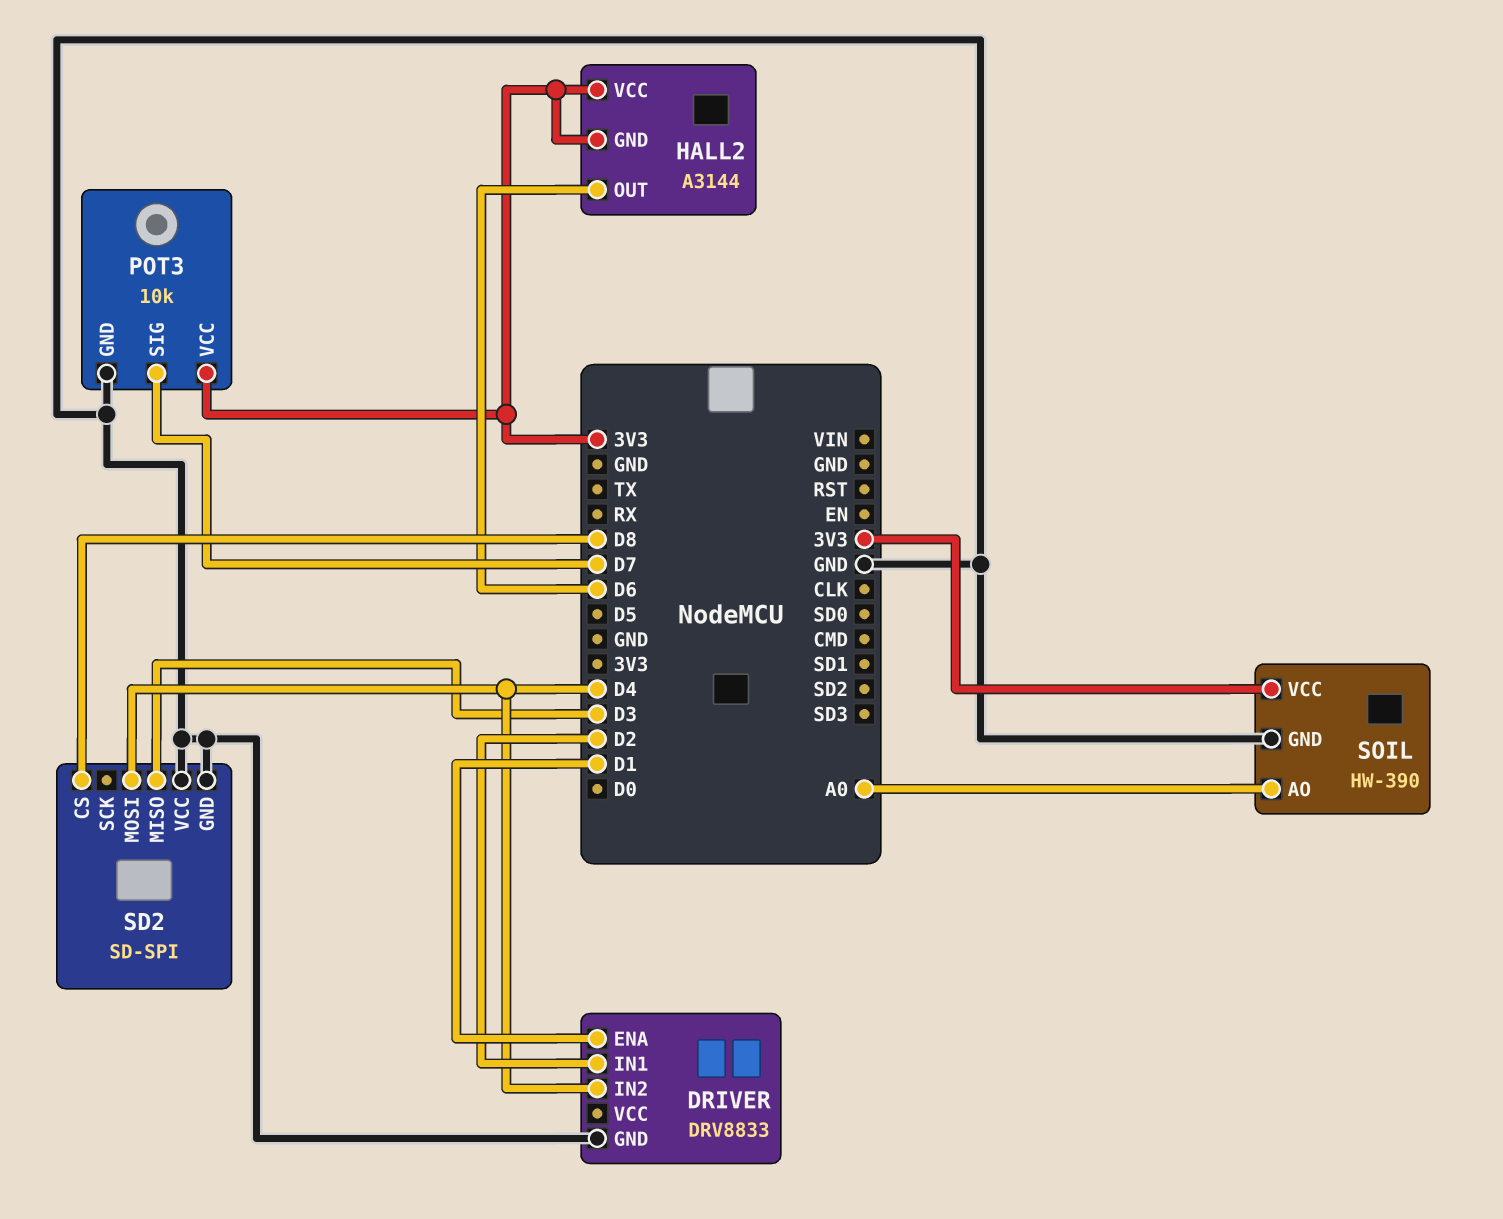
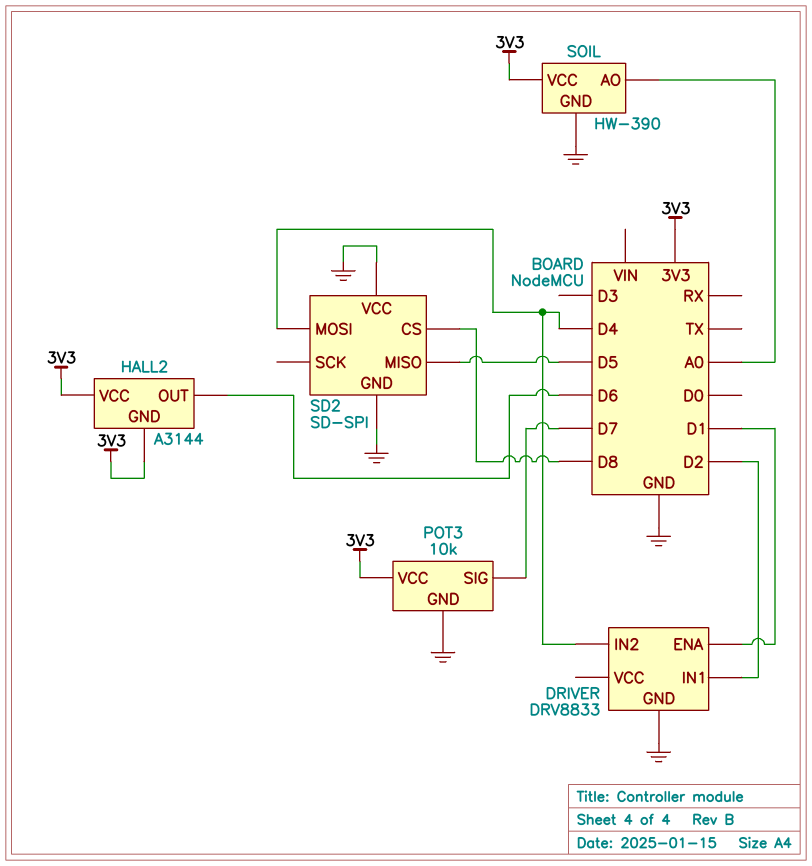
SD2 pin MISO: D3 -> D5

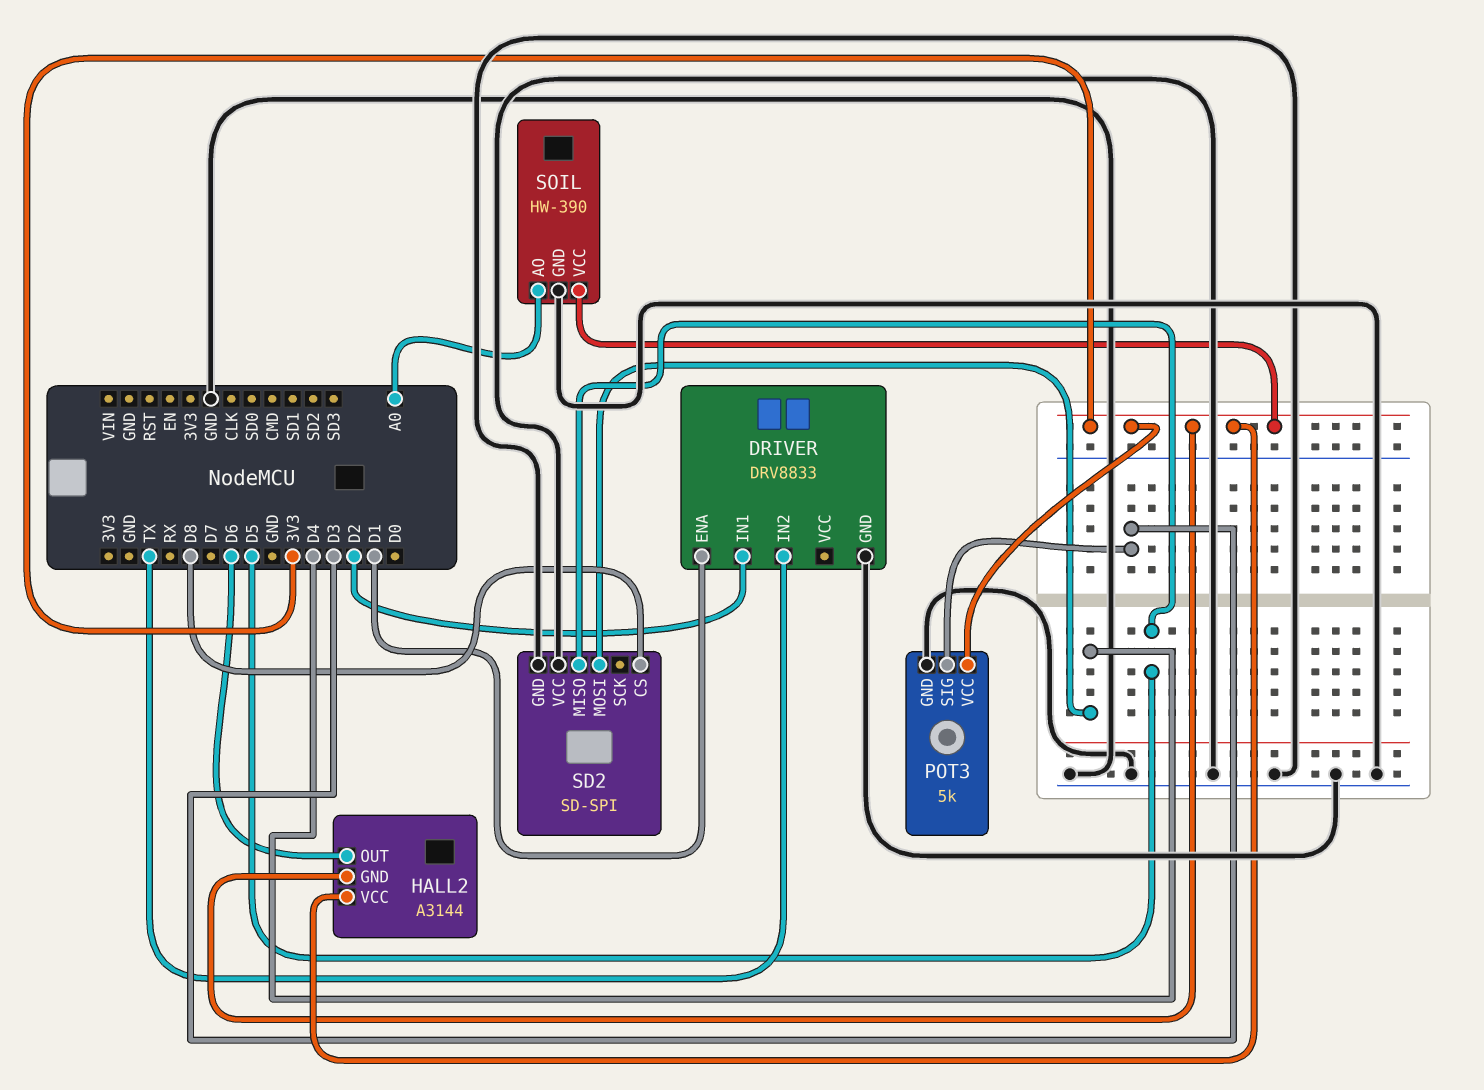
DRIVER pin IN2: D4 -> TX
POT3: 10k -> 5k
POT3 pin SIG: D7 -> D3

